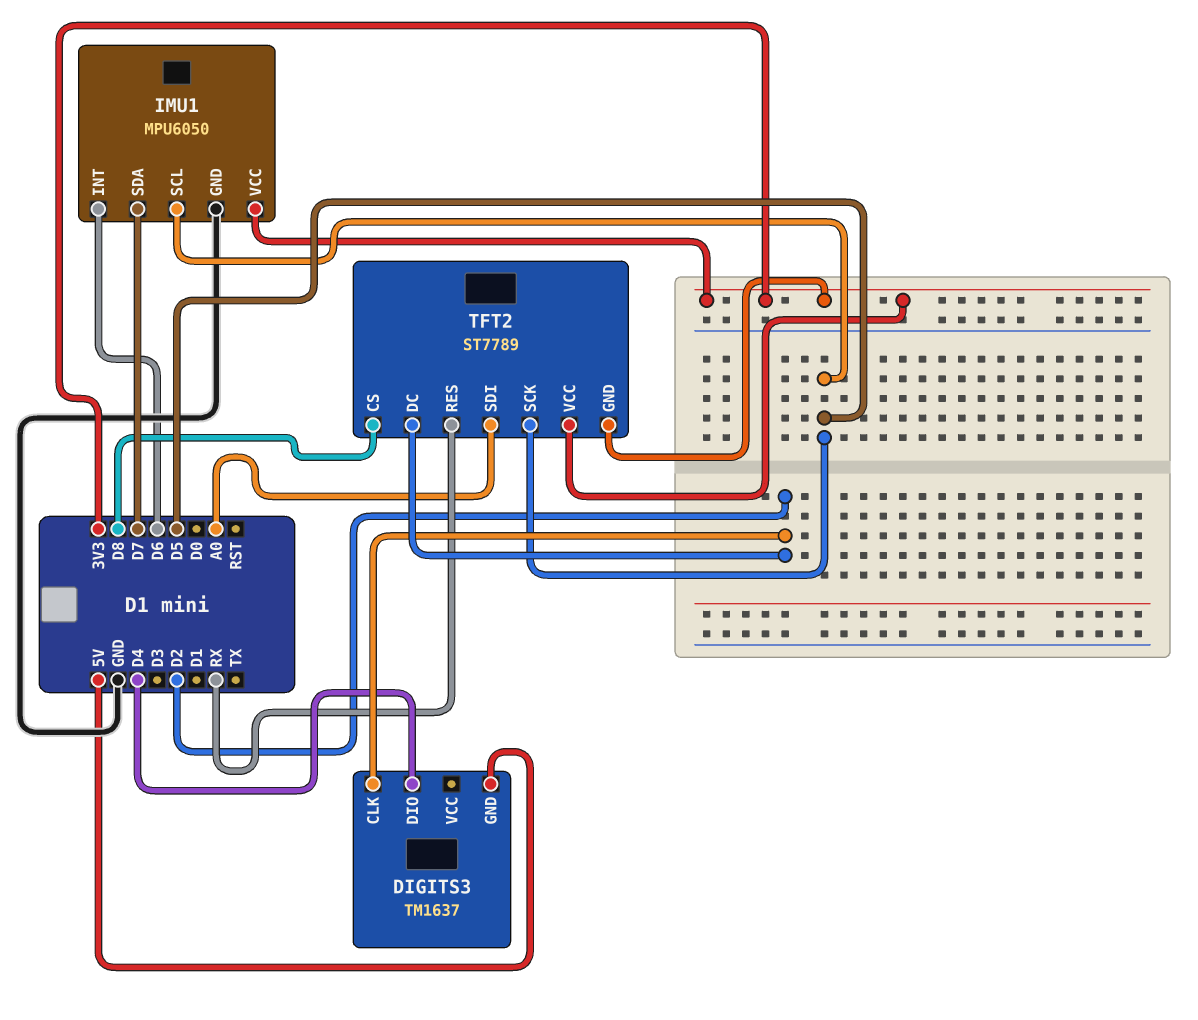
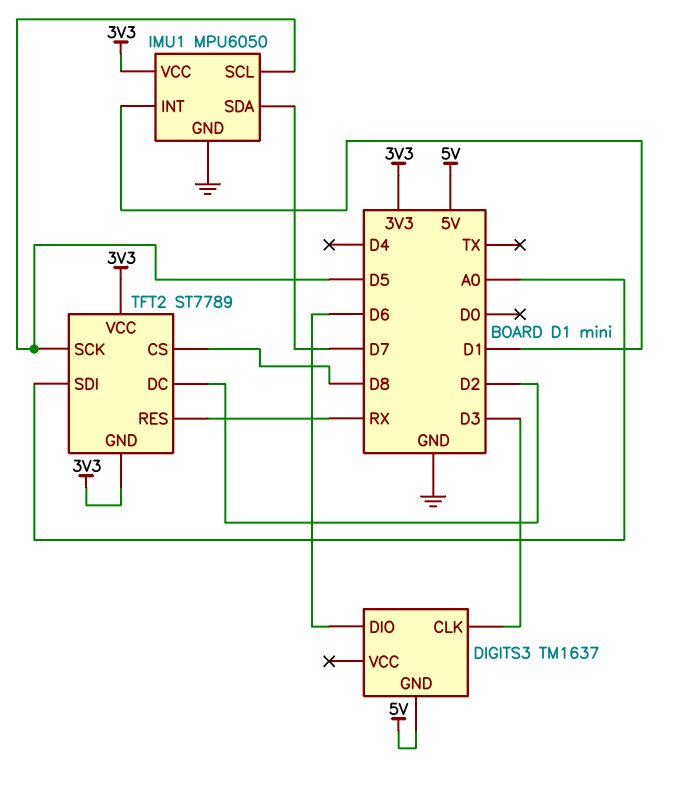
DIGITS3 pin CLK: D2 -> D3
DIGITS3 pin DIO: D4 -> D6
IMU1 pin INT: D6 -> D1

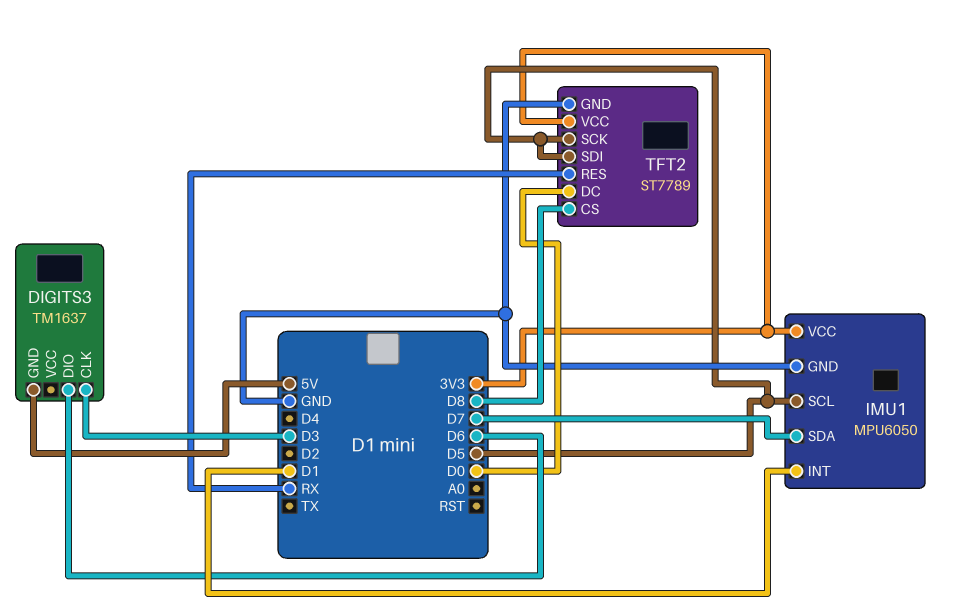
TFT2 pin DC: D2 -> D0
TFT2 pin GND: 3V3 -> GND
TFT2 pin SDI: A0 -> D5

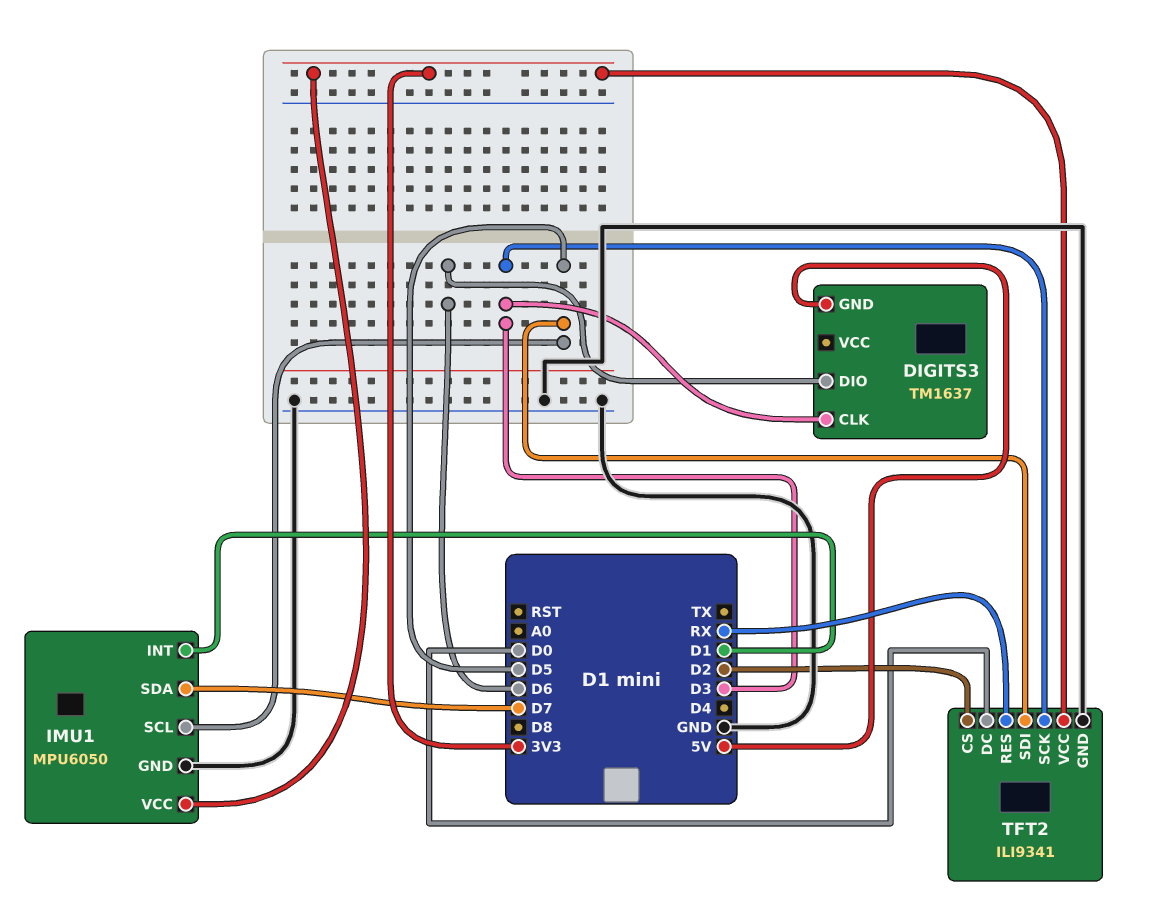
TFT2: ST7789 -> ILI9341
TFT2 pin CS: D8 -> D2
TFT2 pin SCK: D5 -> D3

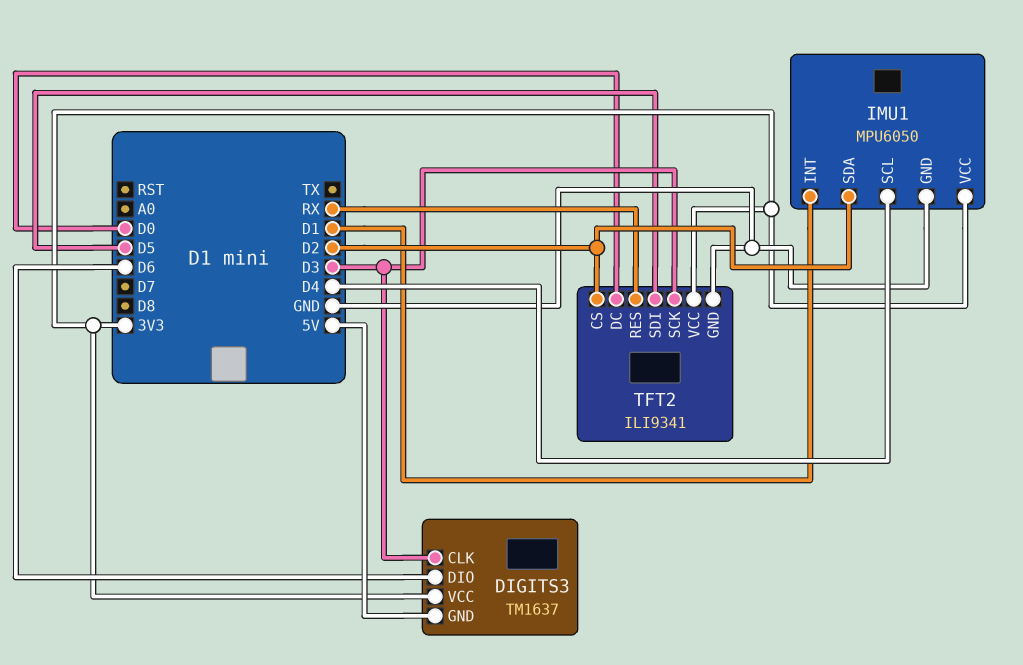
DIGITS3 pin VCC: none -> 3V3
IMU1 pin SCL: D5 -> D4
IMU1 pin SDA: D7 -> D2

